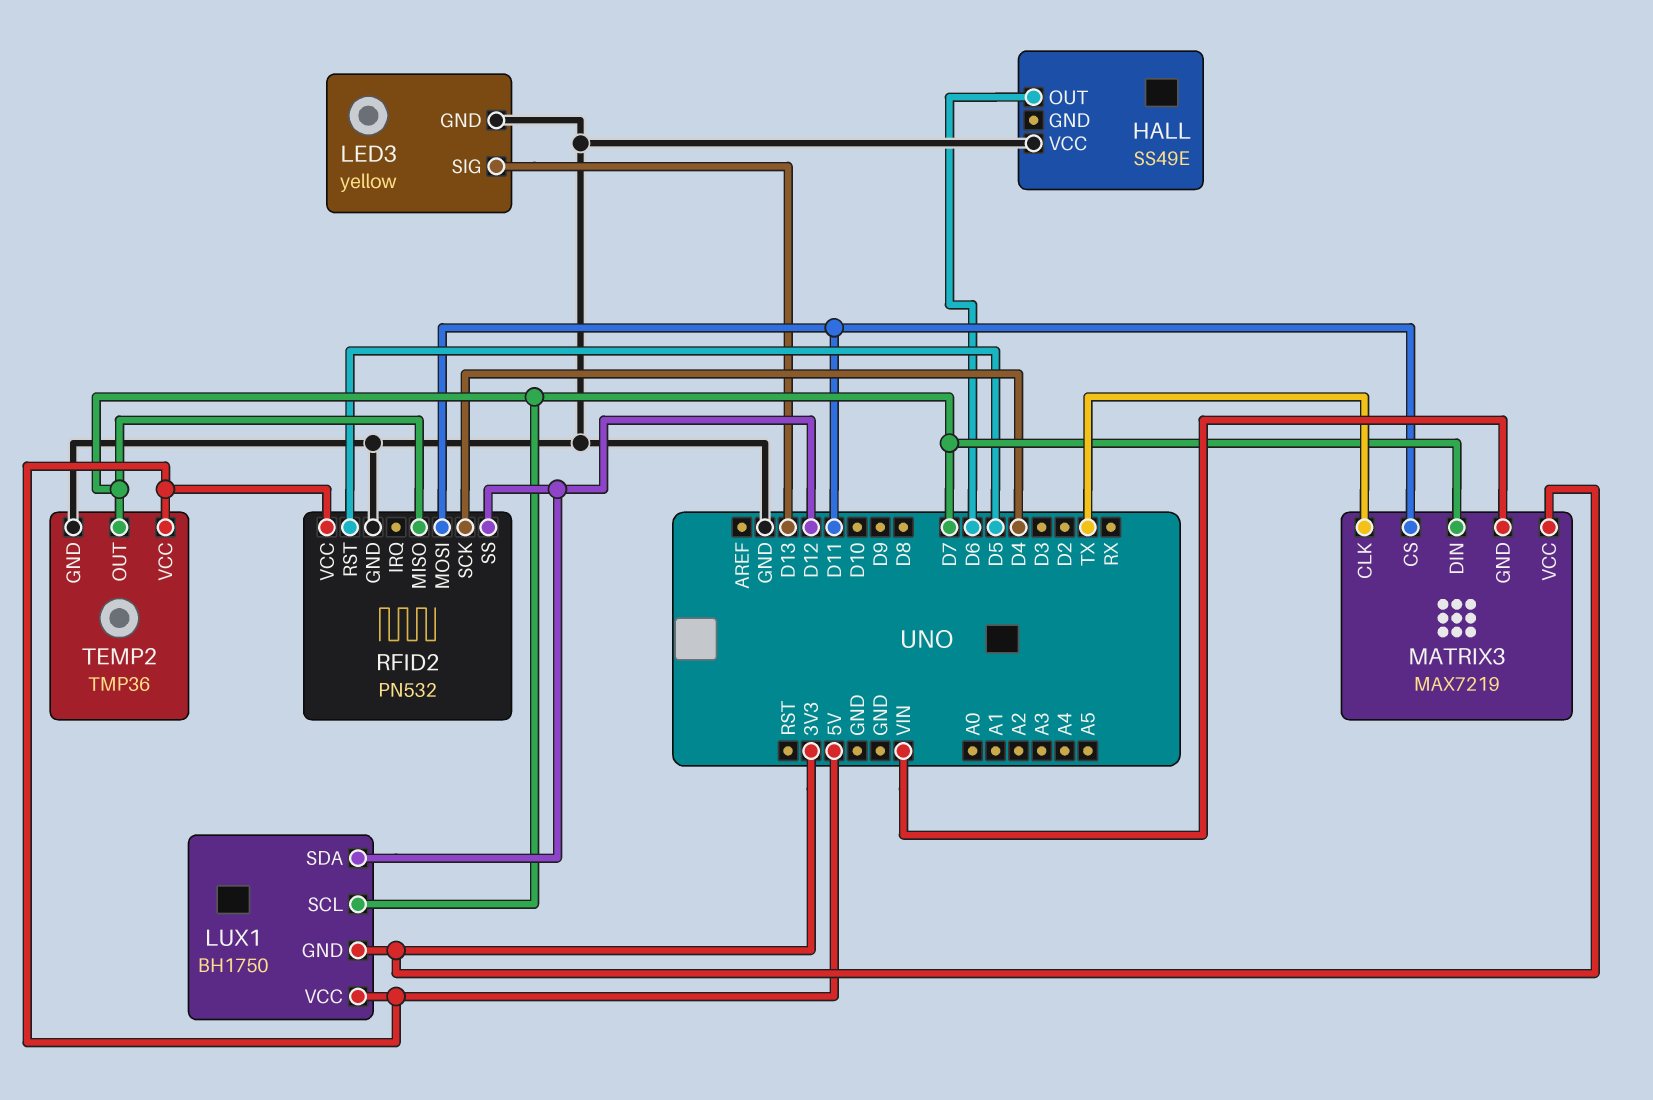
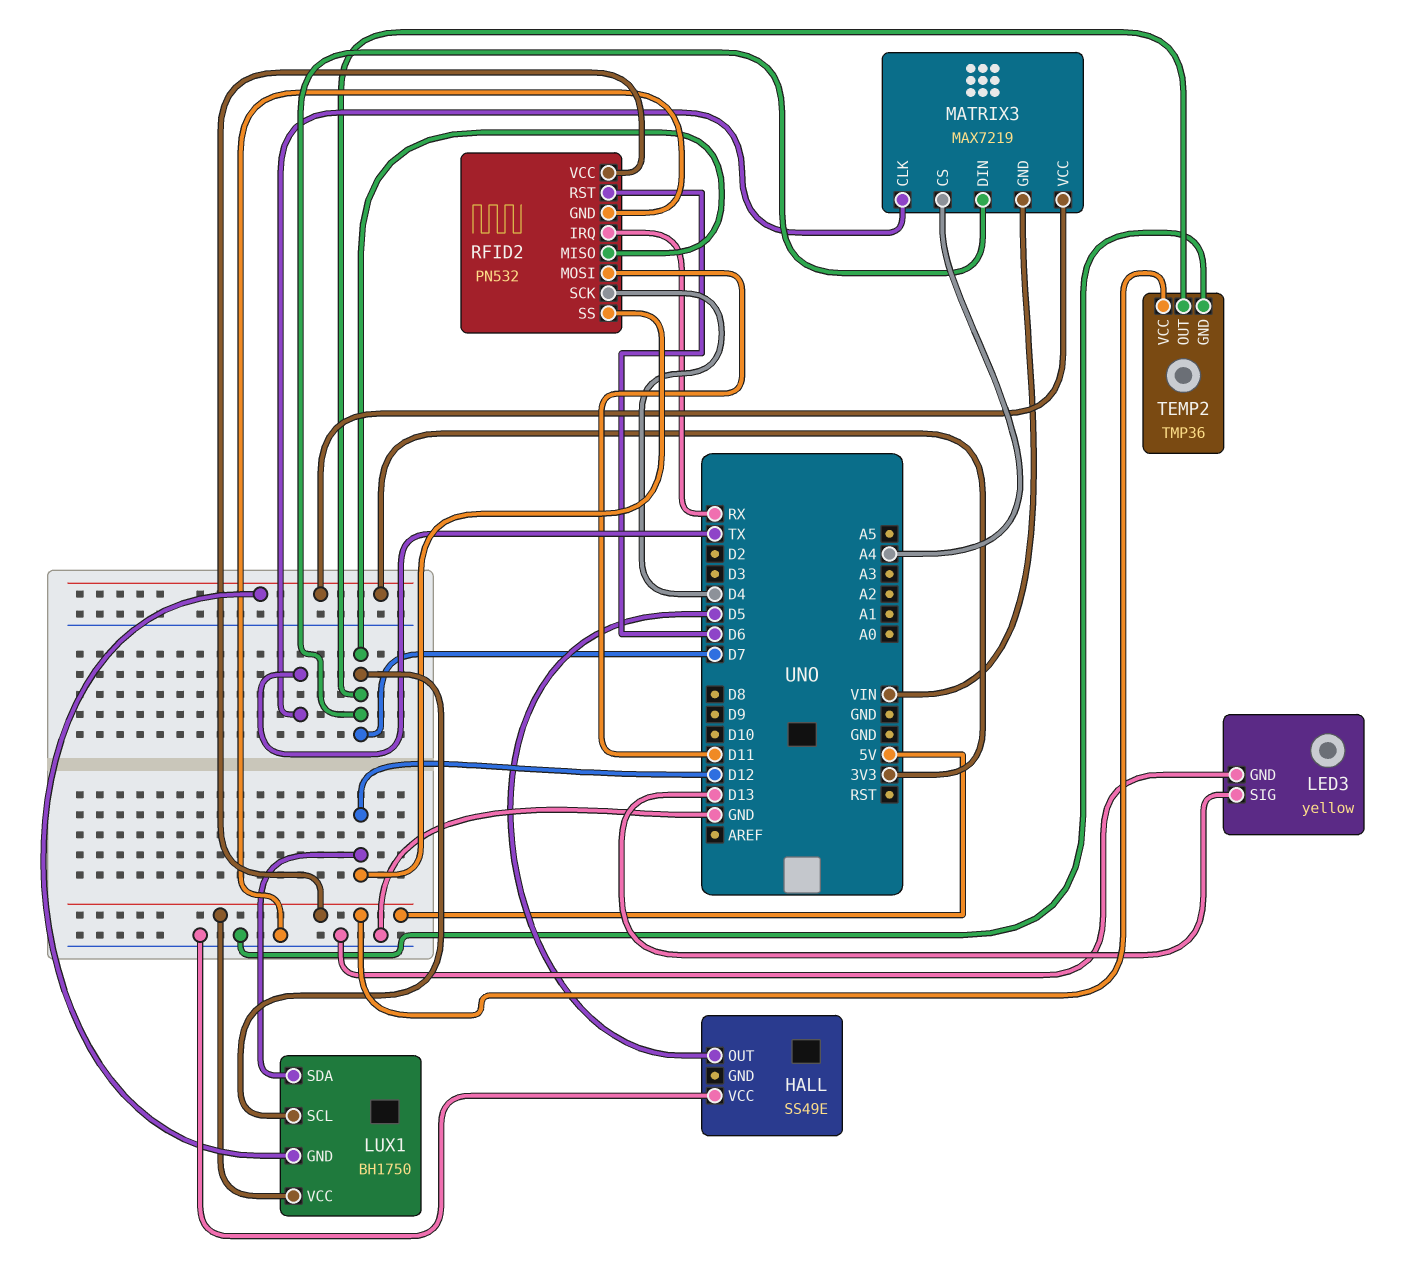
HALL pin OUT: D6 -> D5
MATRIX3 pin CS: D11 -> A4
RFID2 pin IRQ: none -> RX
RFID2 pin RST: D5 -> D6

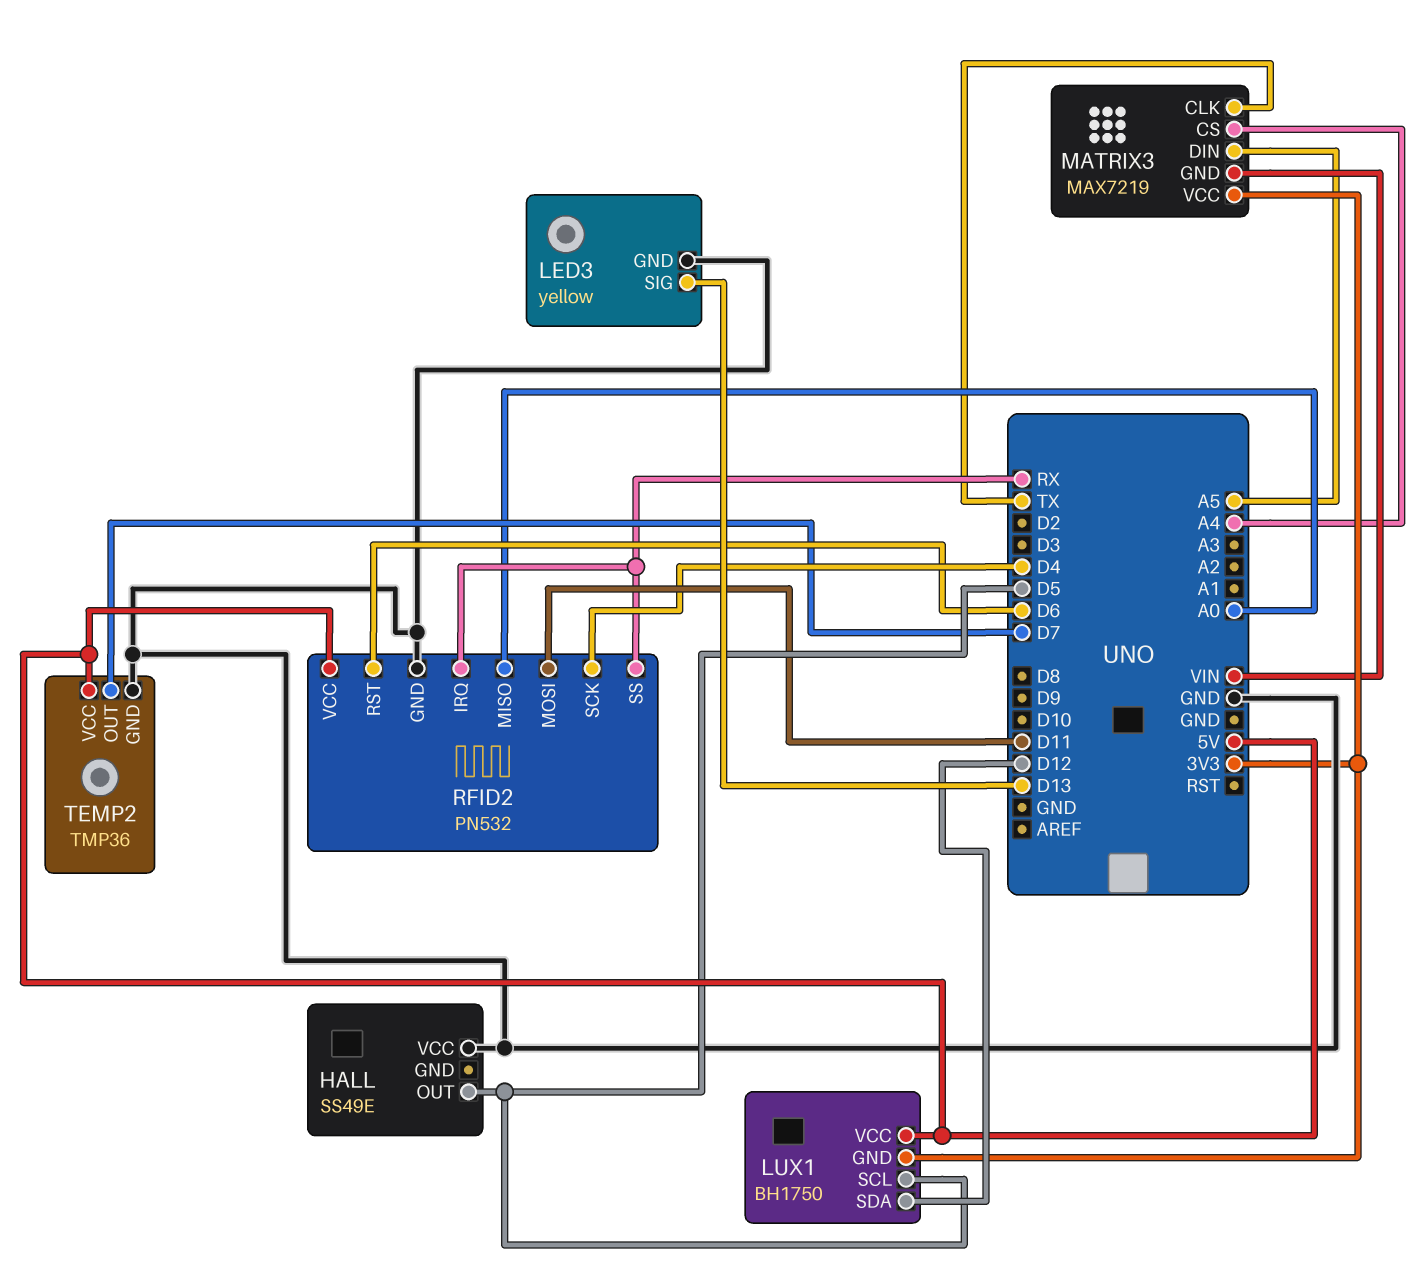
LUX1 pin SCL: D7 -> D5
MATRIX3 pin DIN: D7 -> A5
RFID2 pin MISO: D7 -> A0
RFID2 pin SS: D12 -> RX

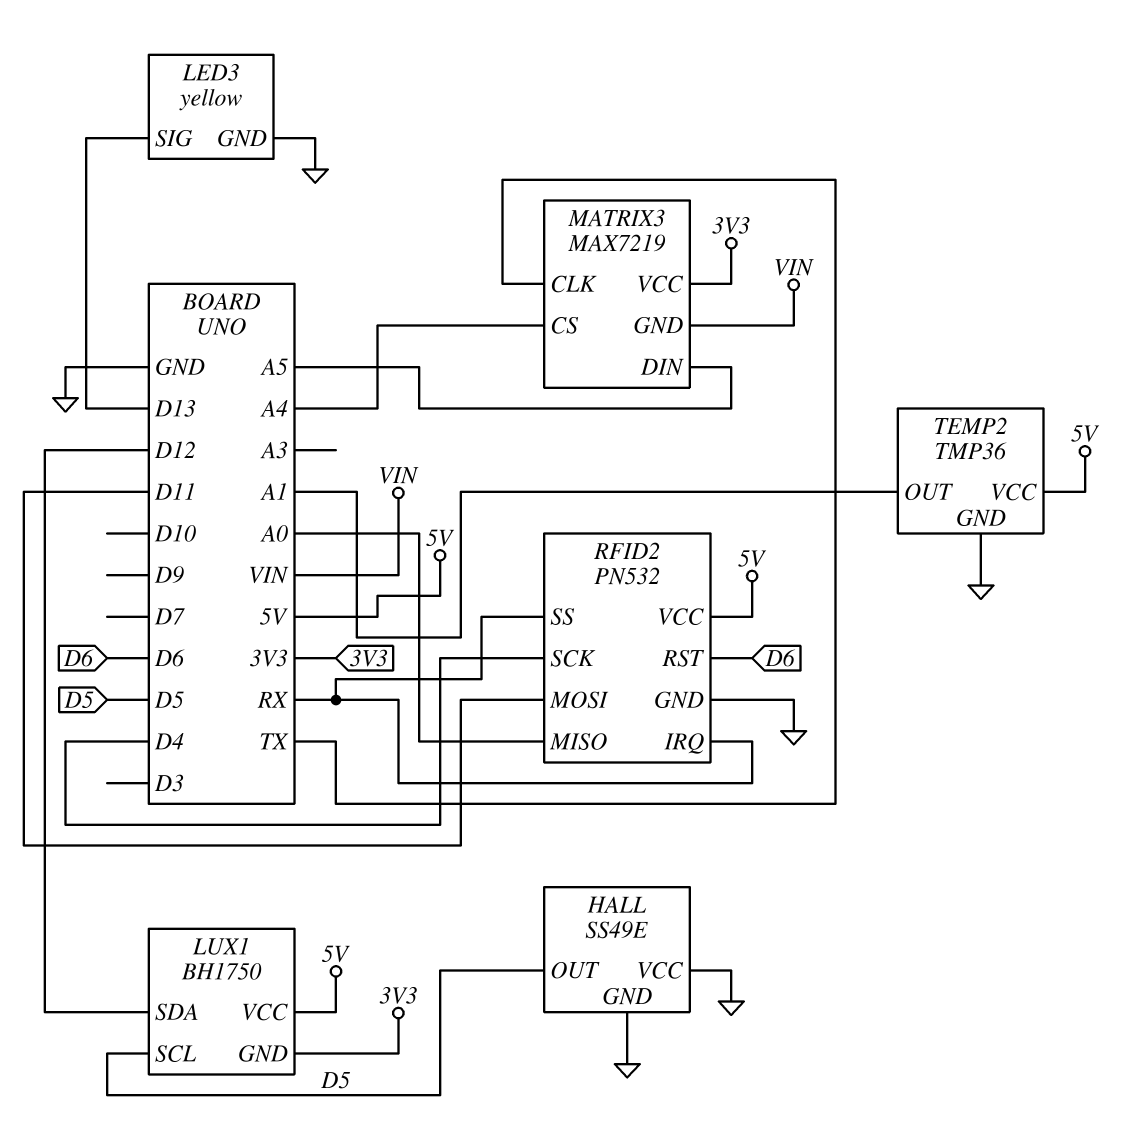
HALL pin GND: none -> GND
TEMP2 pin OUT: D7 -> A1

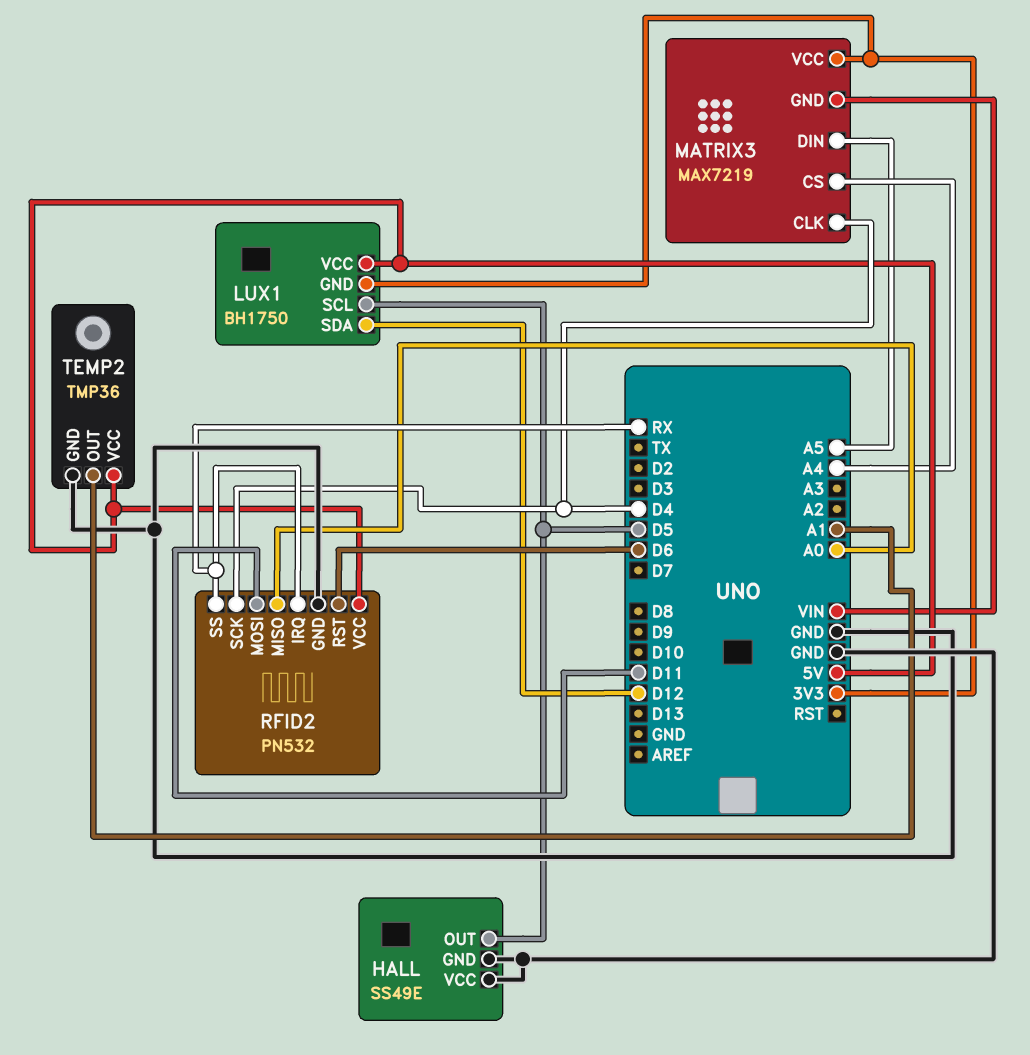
LED3: yellow -> none
LED3 pin GND: GND -> none
LED3 pin SIG: D13 -> none
MATRIX3 pin CLK: TX -> D4

